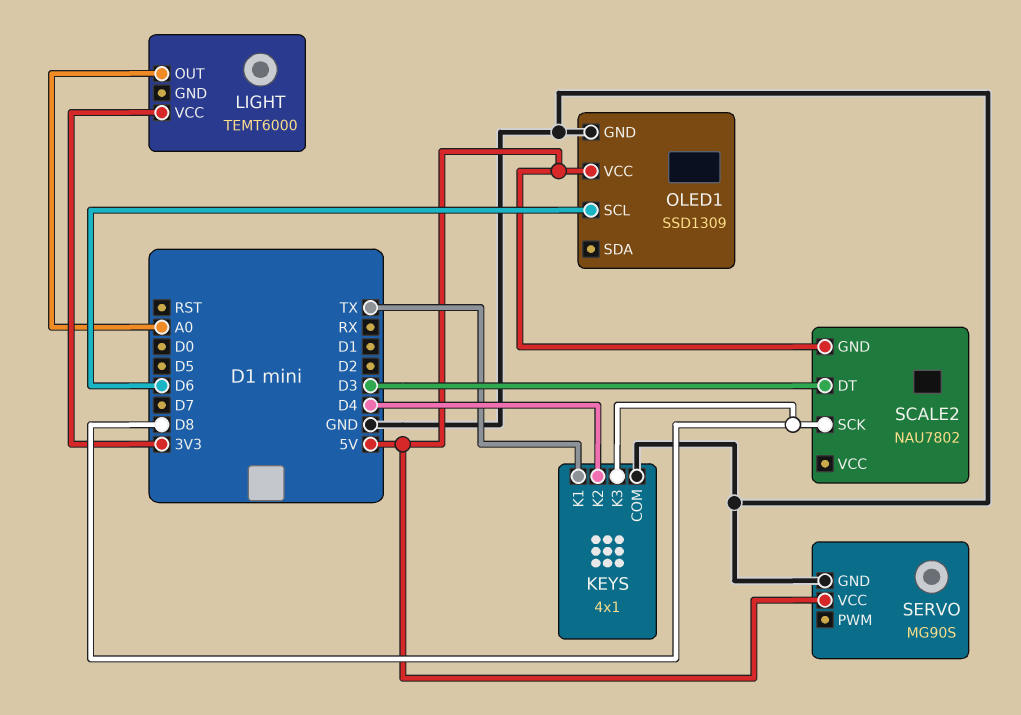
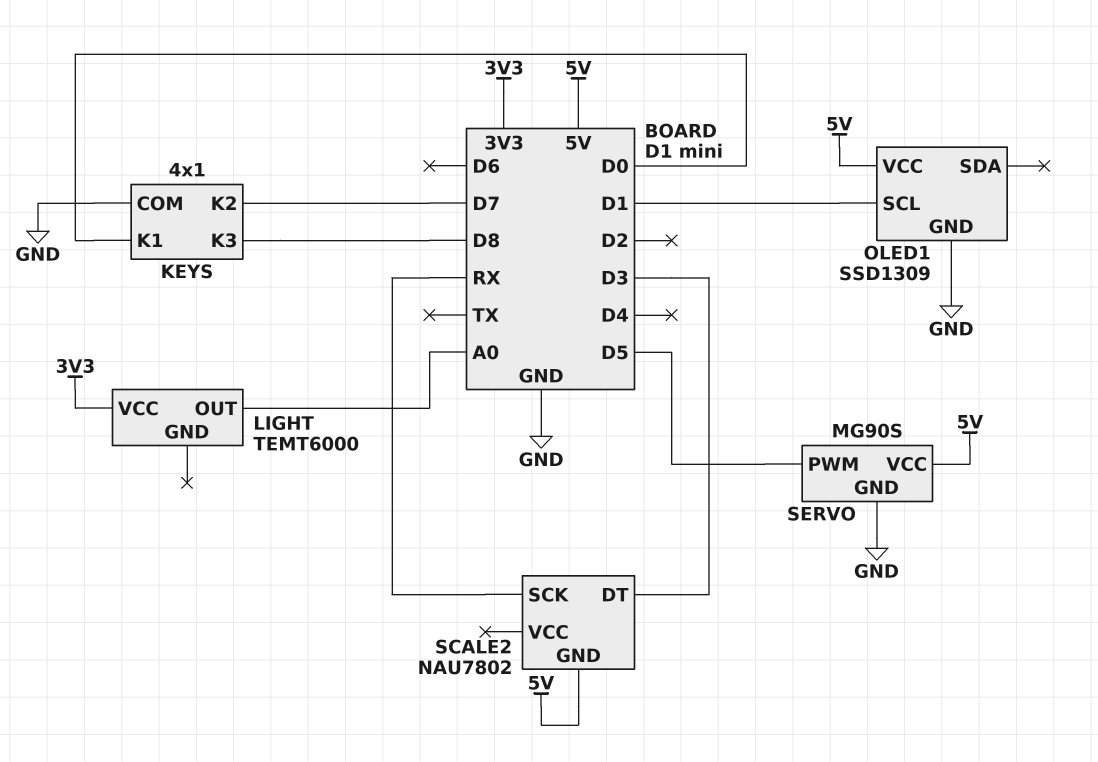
KEYS pin K1: TX -> D0
KEYS pin K2: D4 -> D7
OLED1 pin SCL: D6 -> D1
SCALE2 pin SCK: D8 -> RX
SERVO pin PWM: none -> D5

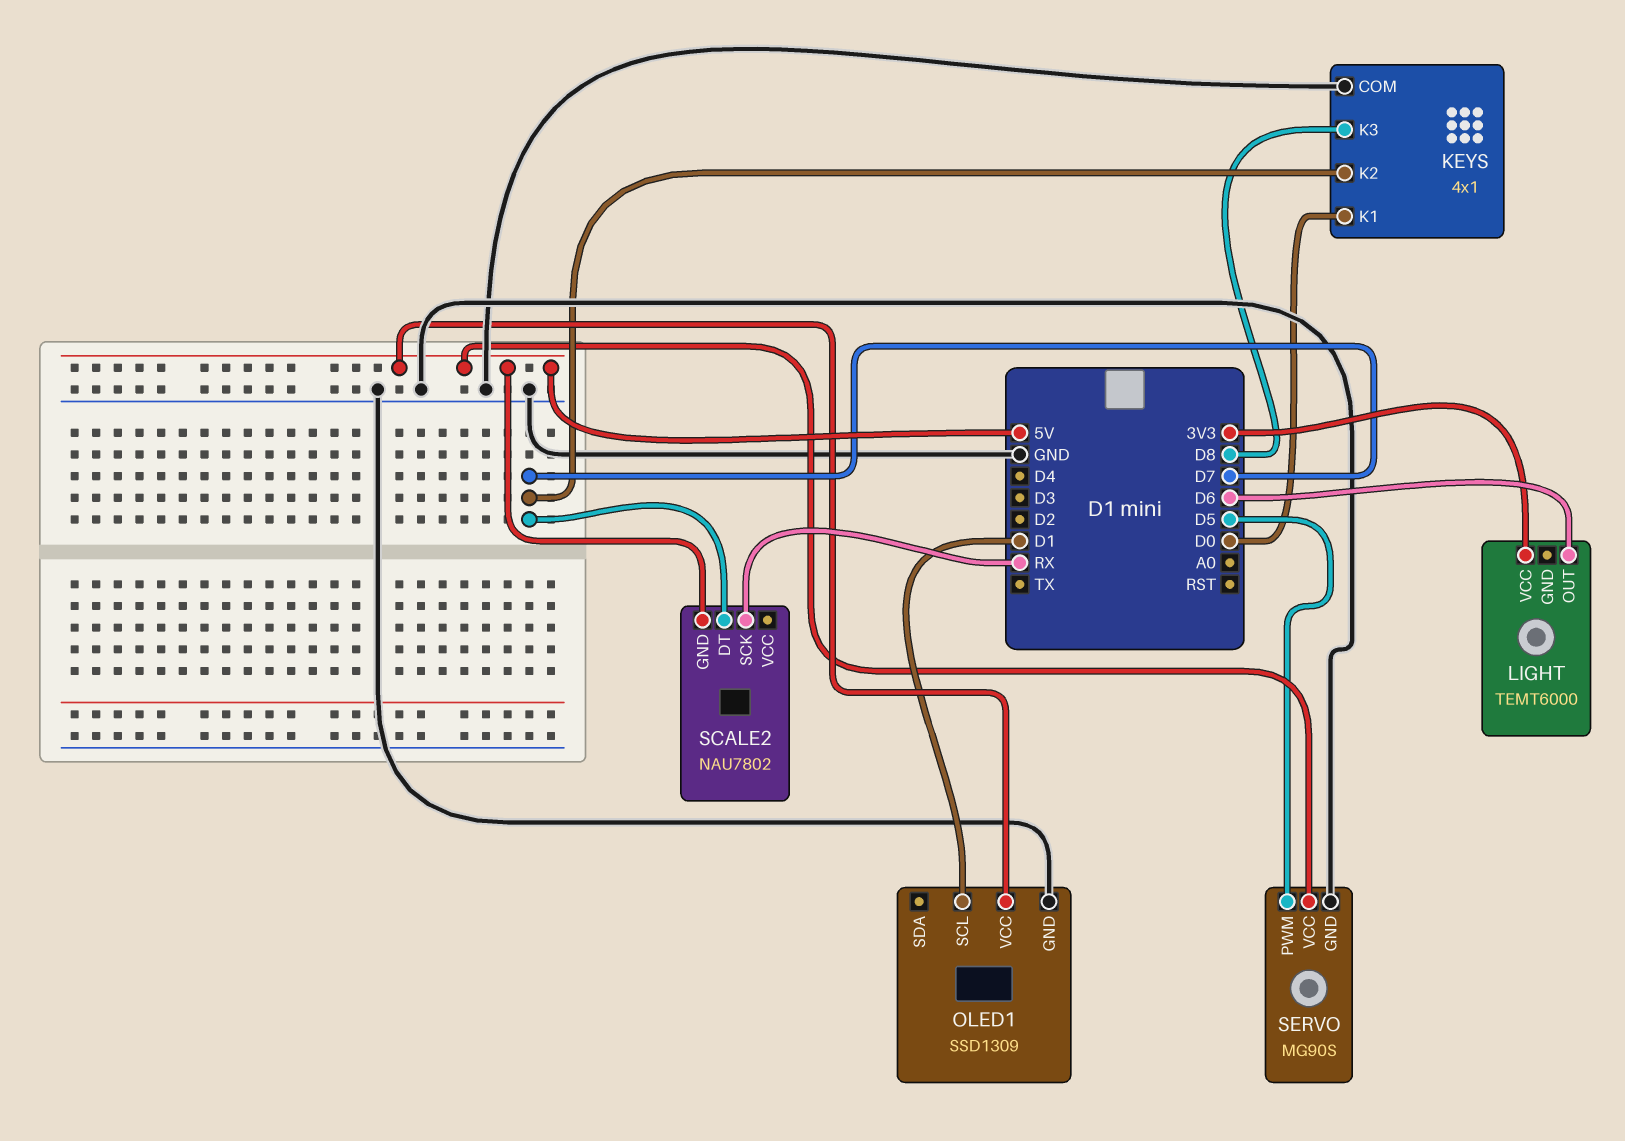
LIGHT pin OUT: A0 -> D6
SCALE2 pin DT: D3 -> D7

